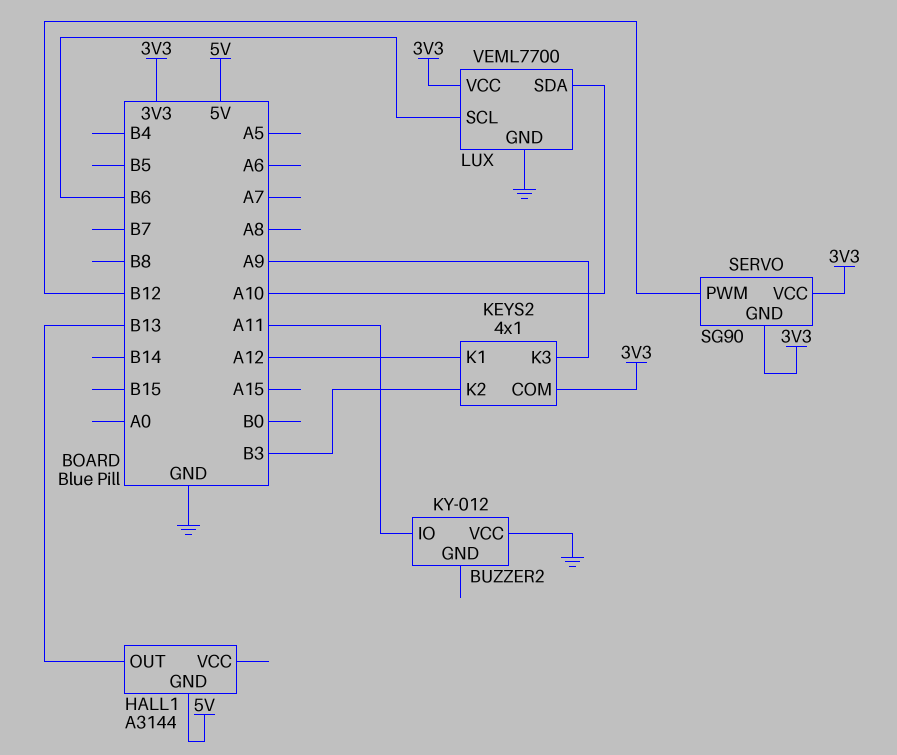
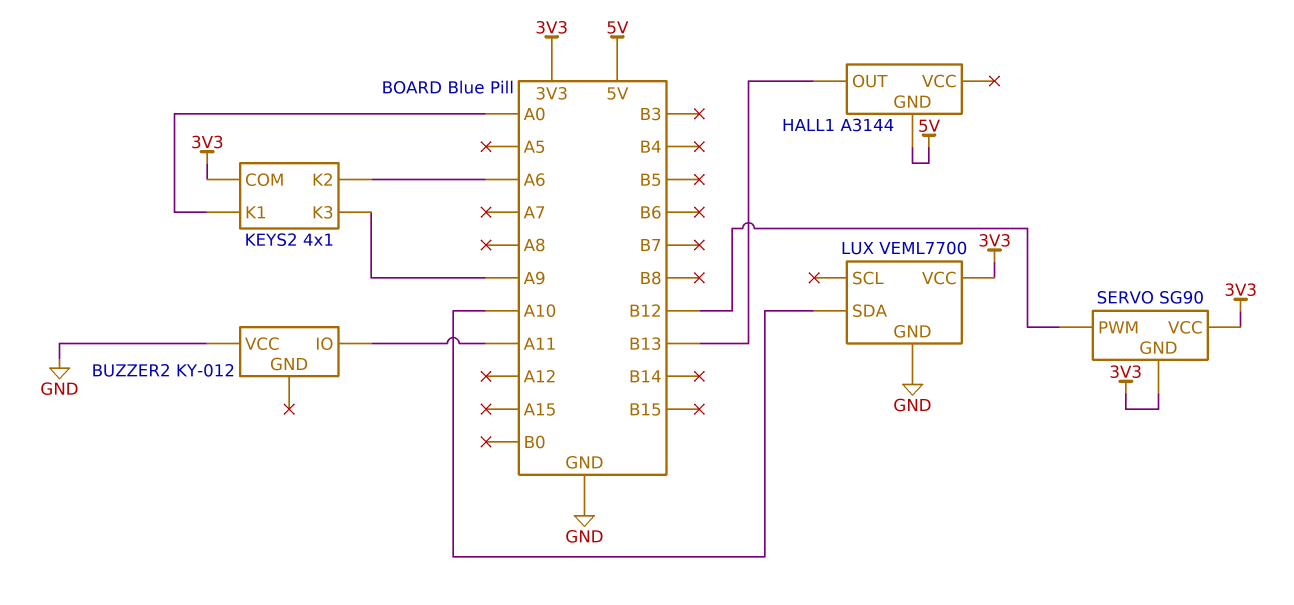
KEYS2 pin K1: A12 -> A0
KEYS2 pin K2: B3 -> A6
LUX pin SCL: B6 -> none

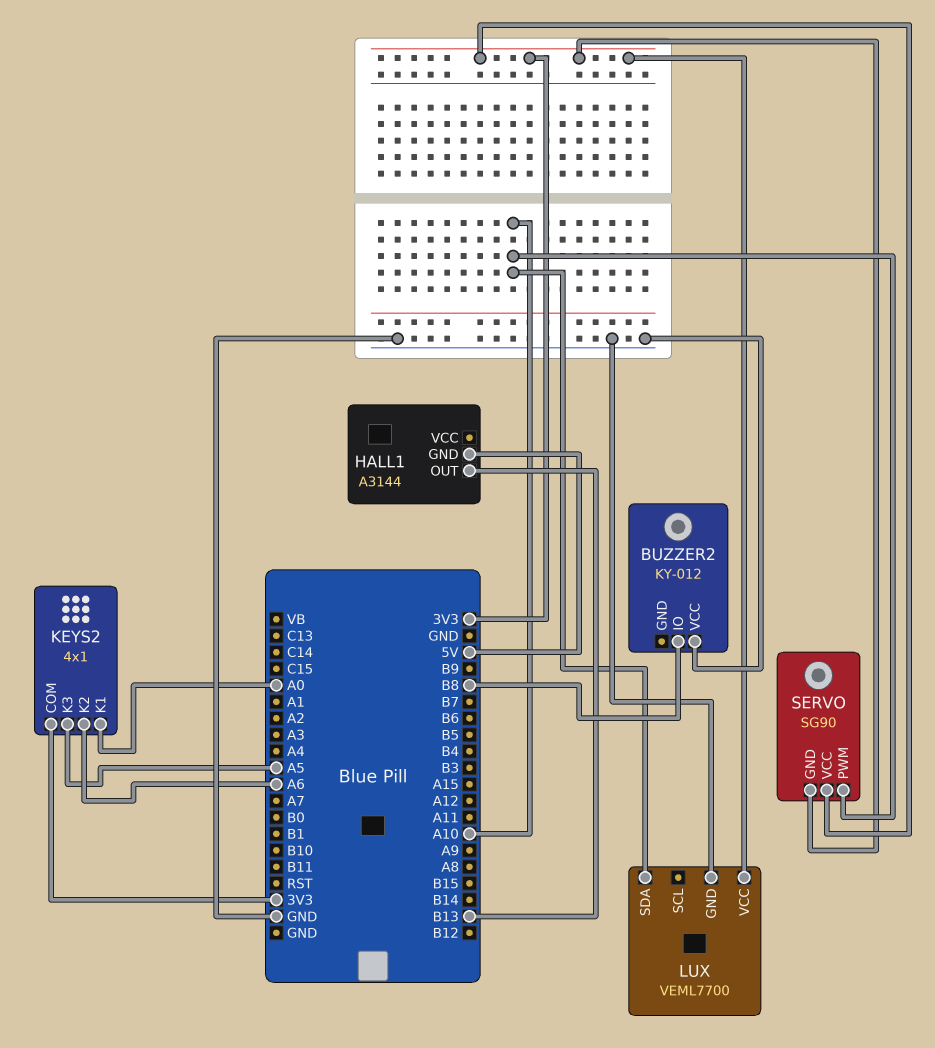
BUZZER2 pin IO: A11 -> B8
KEYS2 pin K3: A9 -> A5
SERVO pin PWM: B12 -> A10

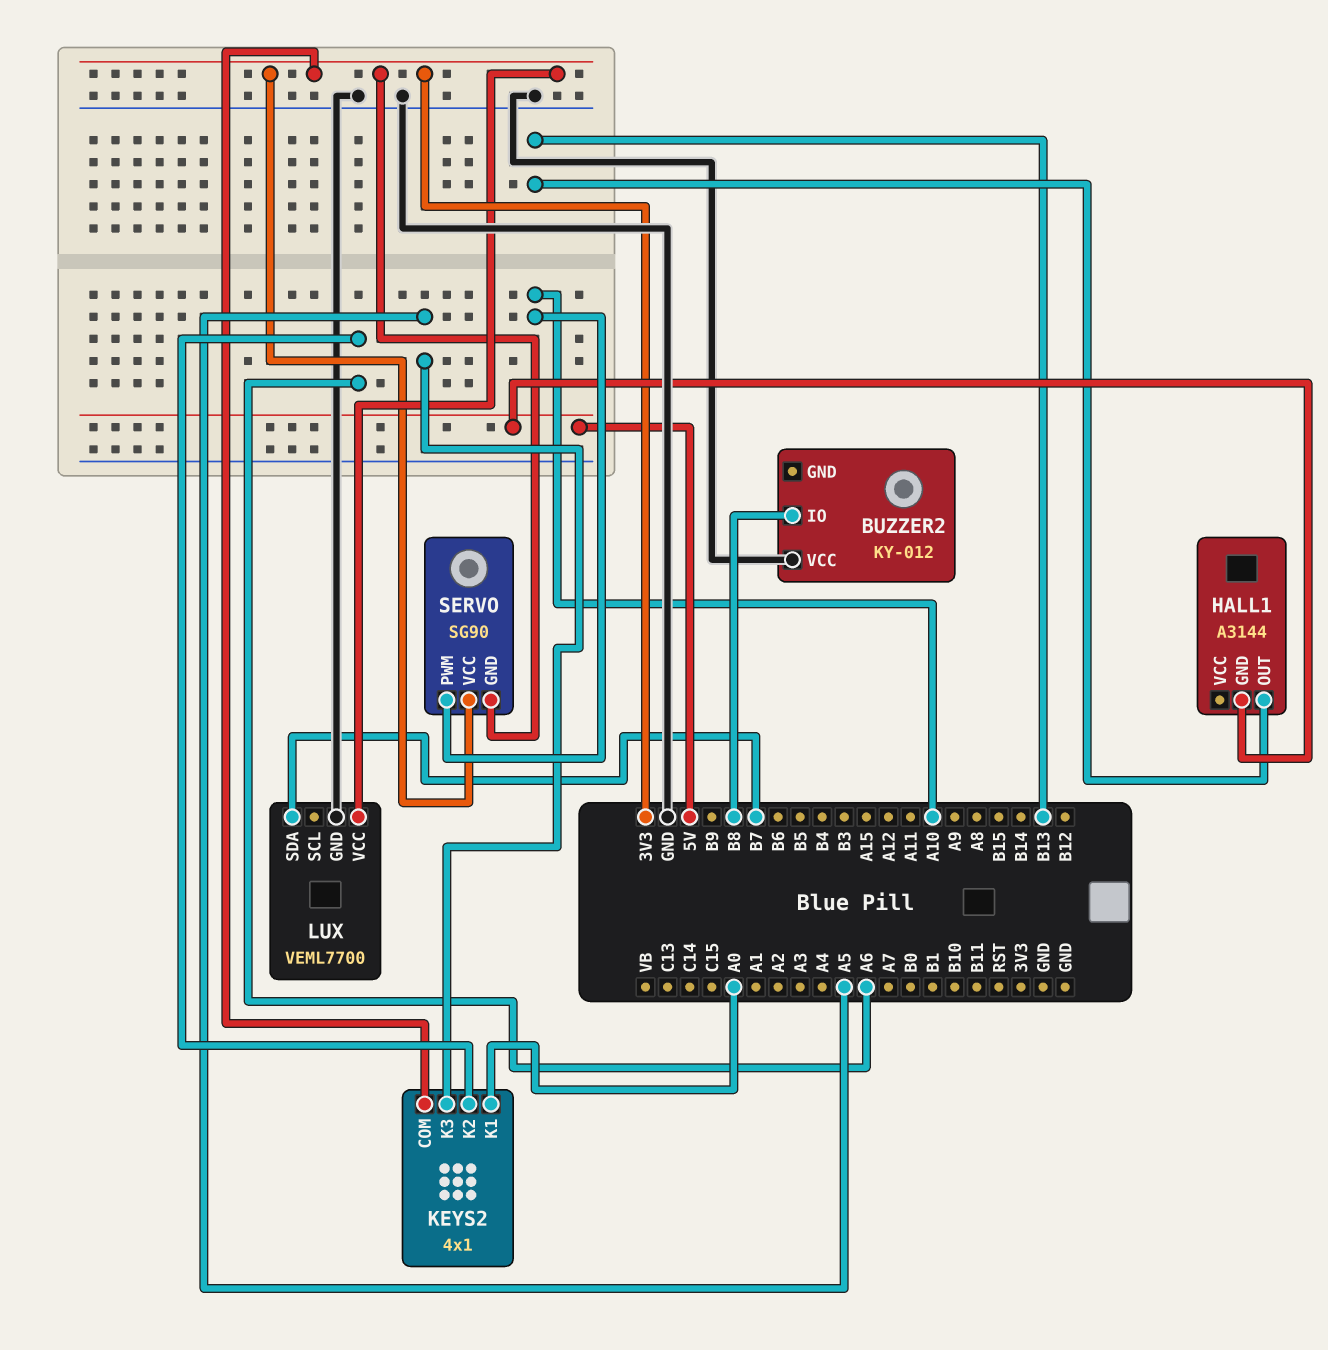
LUX pin SDA: A10 -> B7

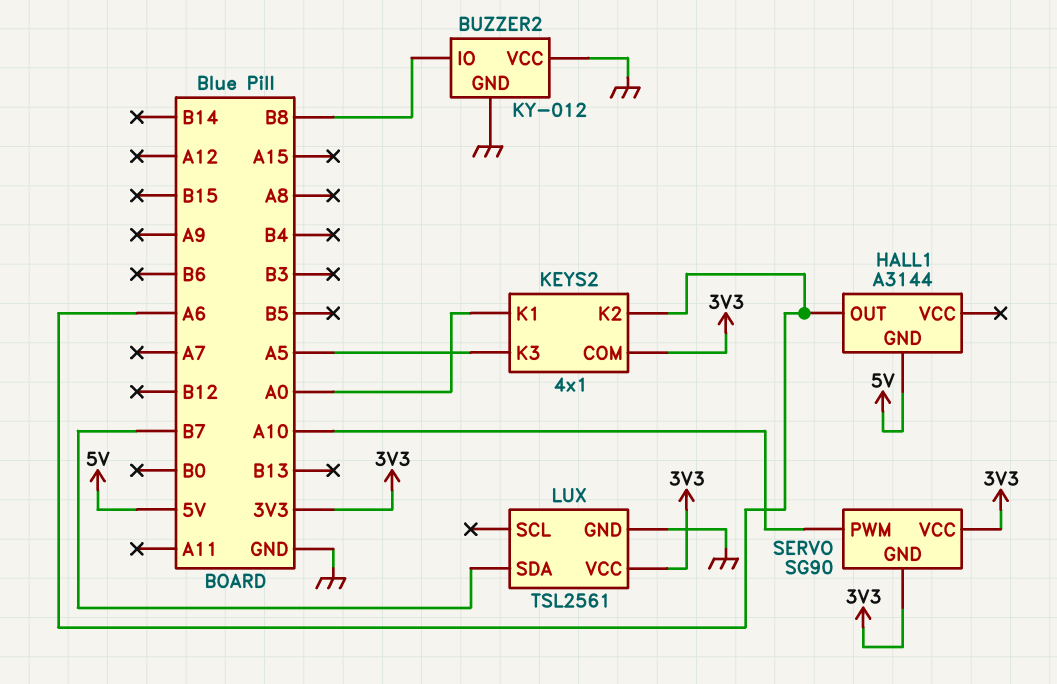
BUZZER2 pin GND: none -> GND
HALL1 pin OUT: B13 -> A6
LUX: VEML7700 -> TSL2561

